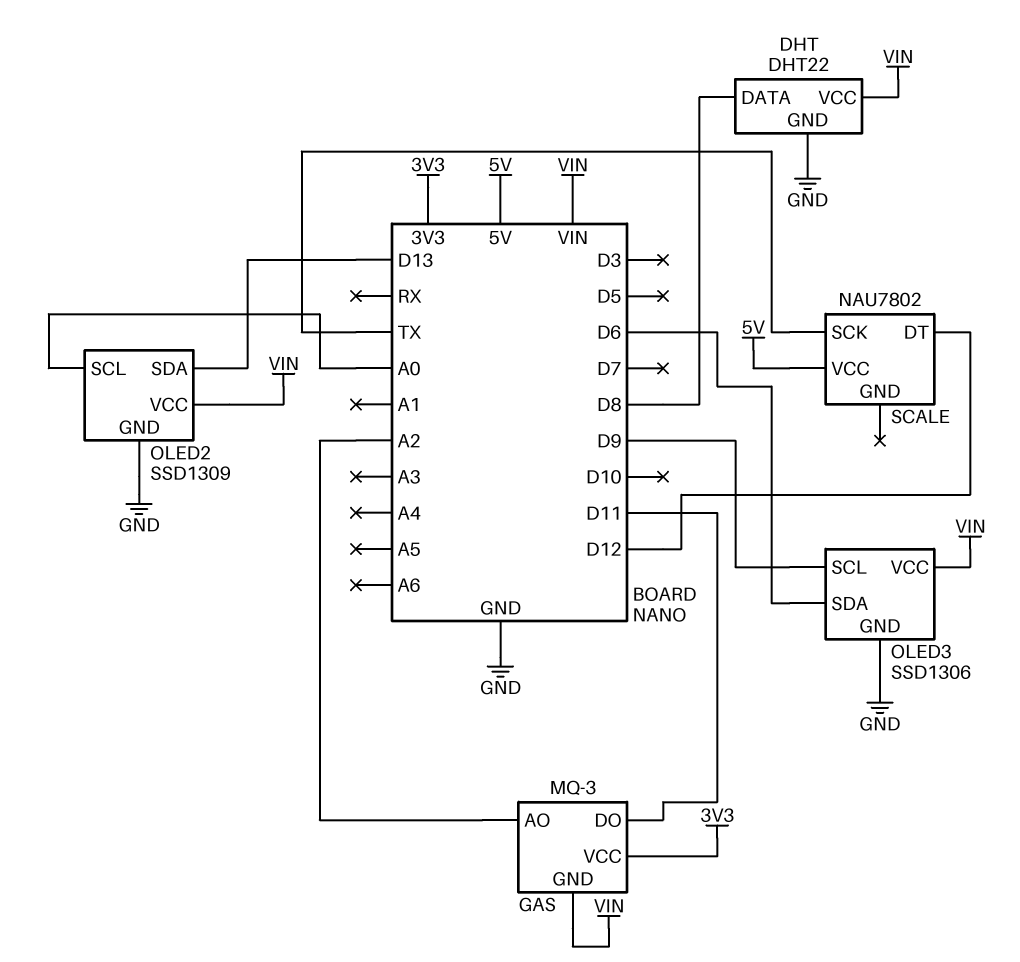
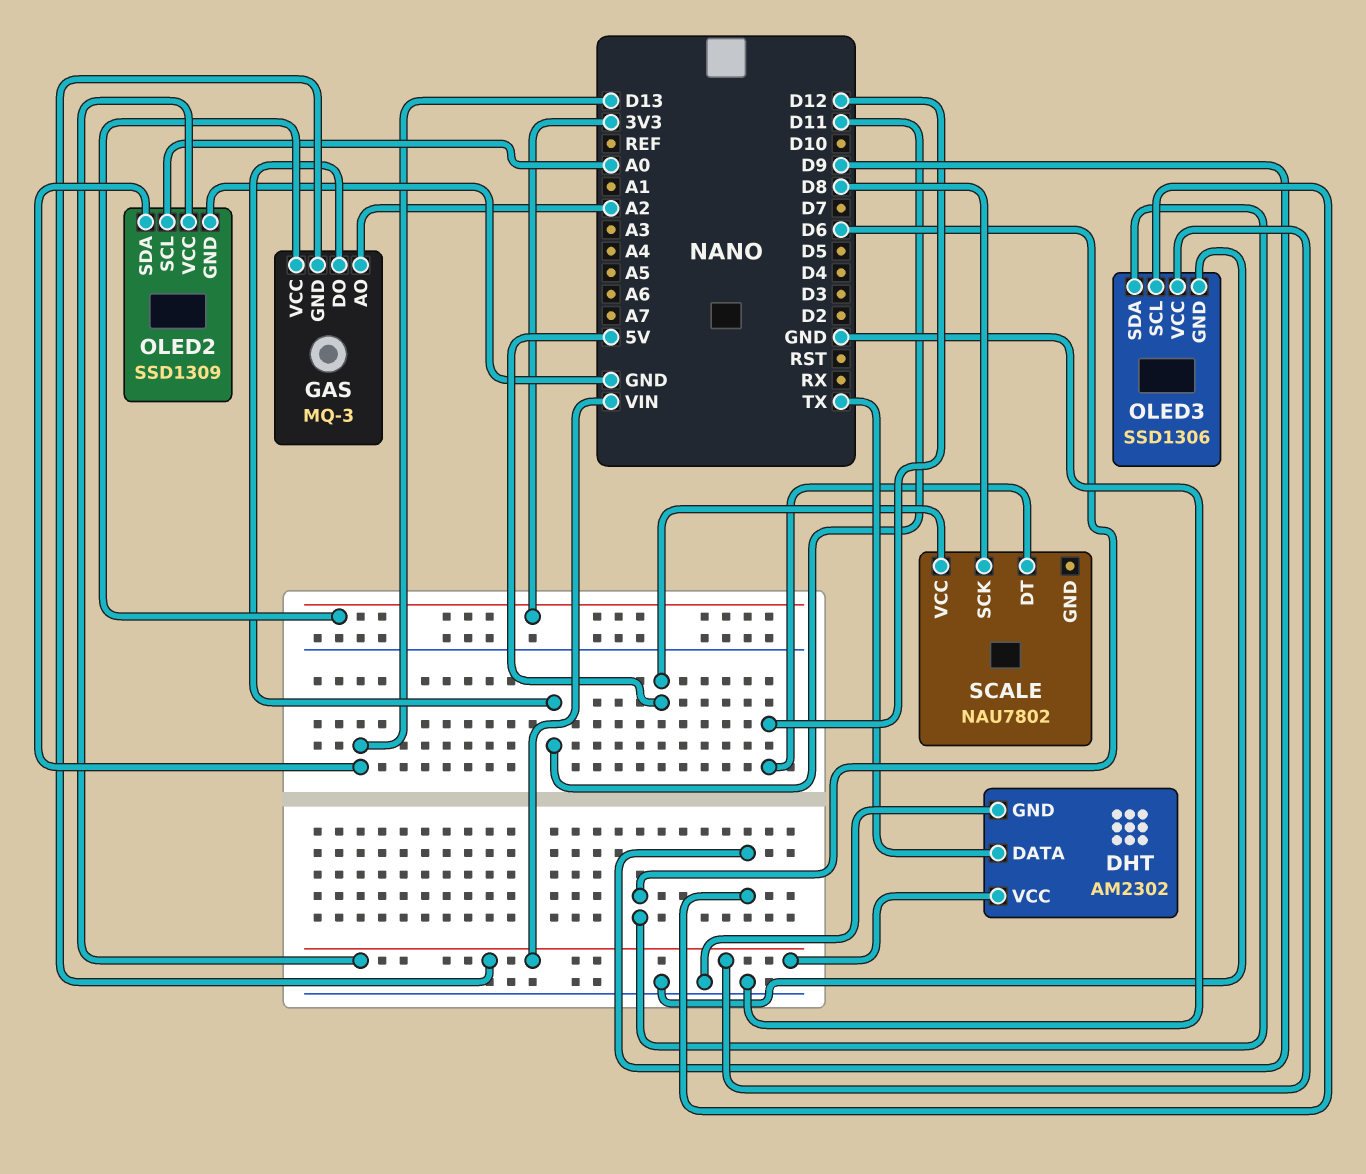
DHT: DHT22 -> AM2302
DHT pin DATA: D8 -> TX
SCALE pin SCK: TX -> D8

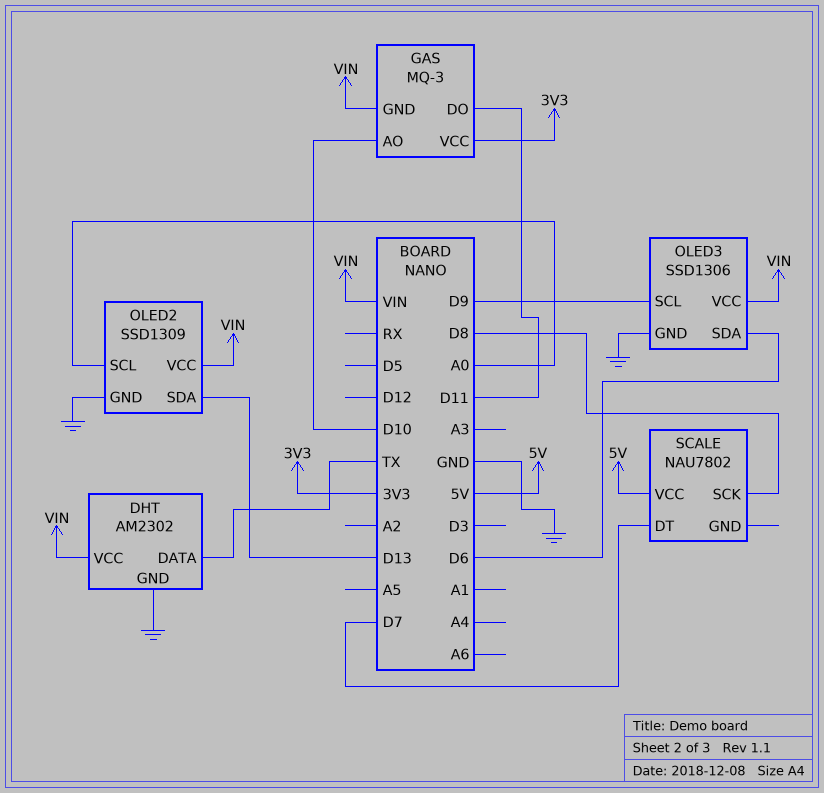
GAS pin AO: A2 -> D10
SCALE pin DT: D12 -> D7

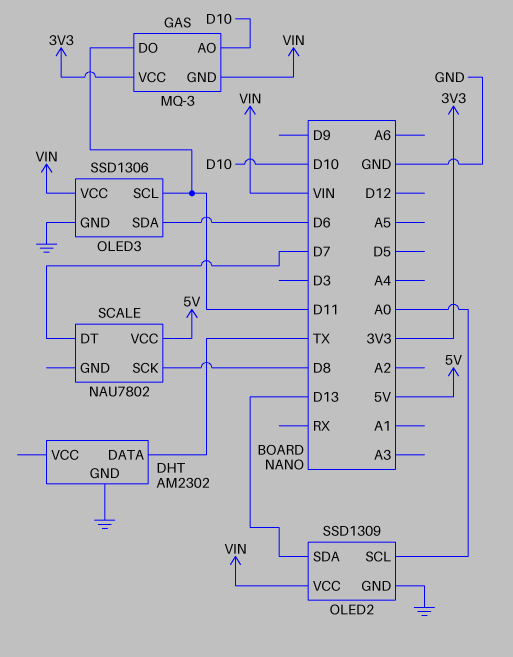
DHT pin VCC: VIN -> none
OLED3 pin SCL: D9 -> D11

